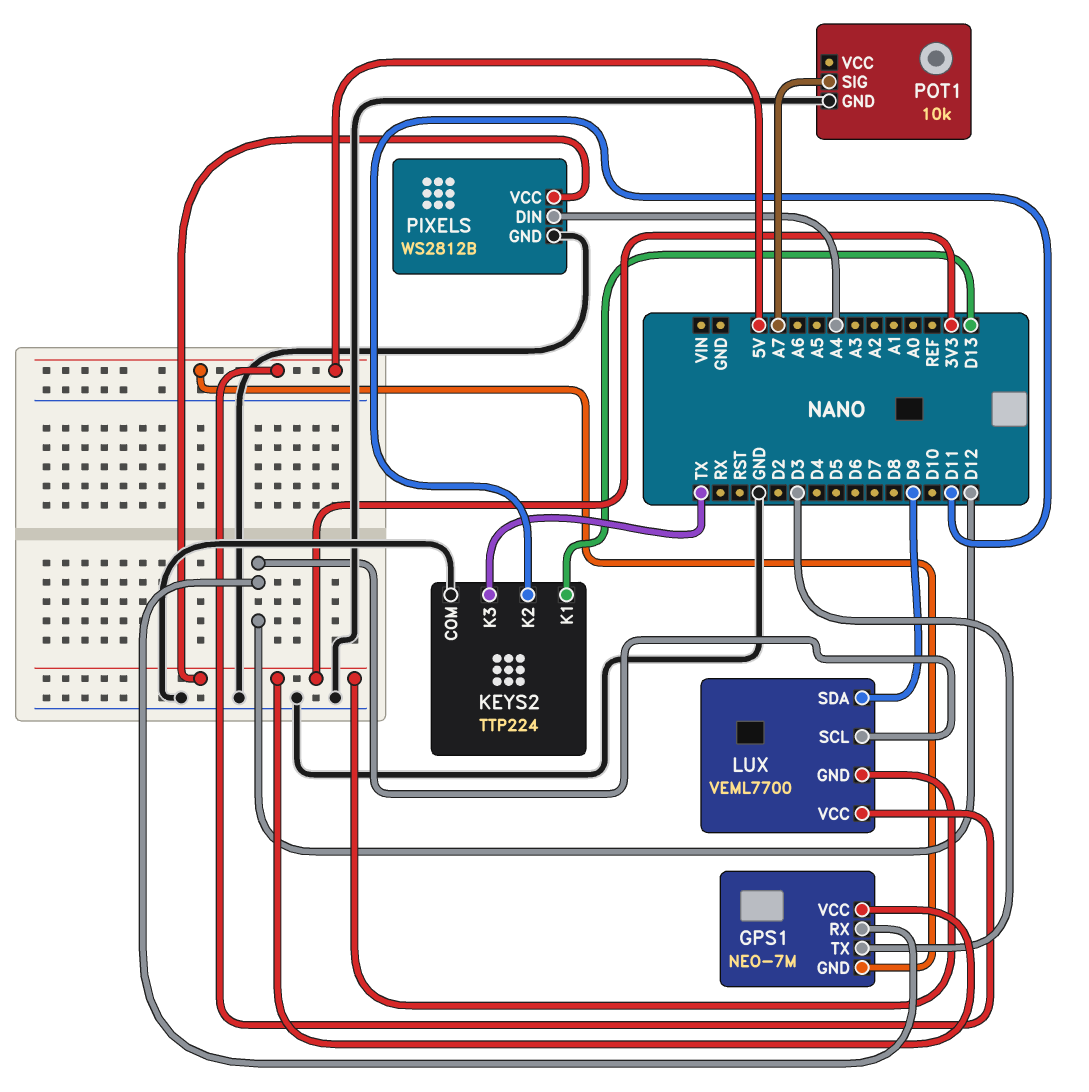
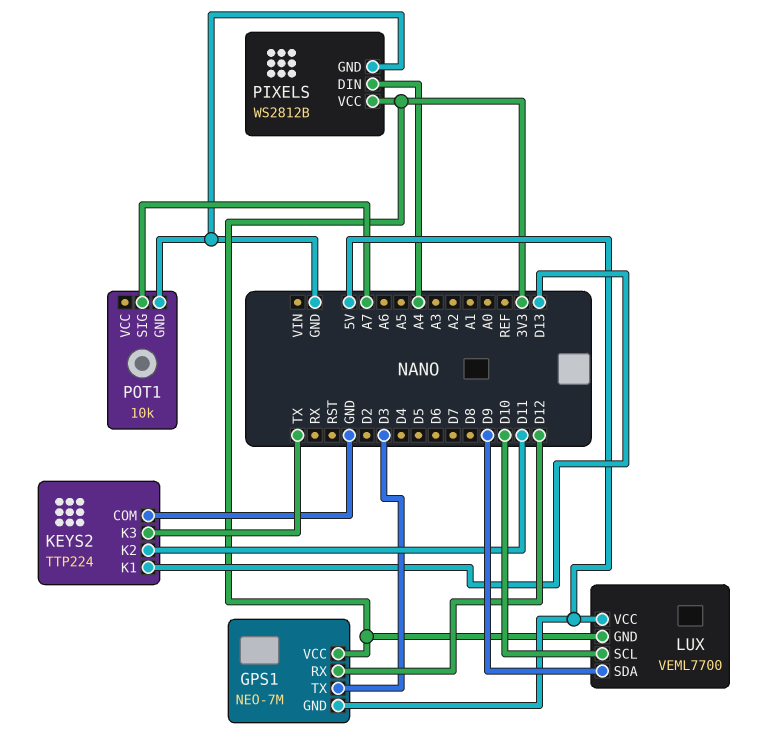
LUX pin SCL: D12 -> D10

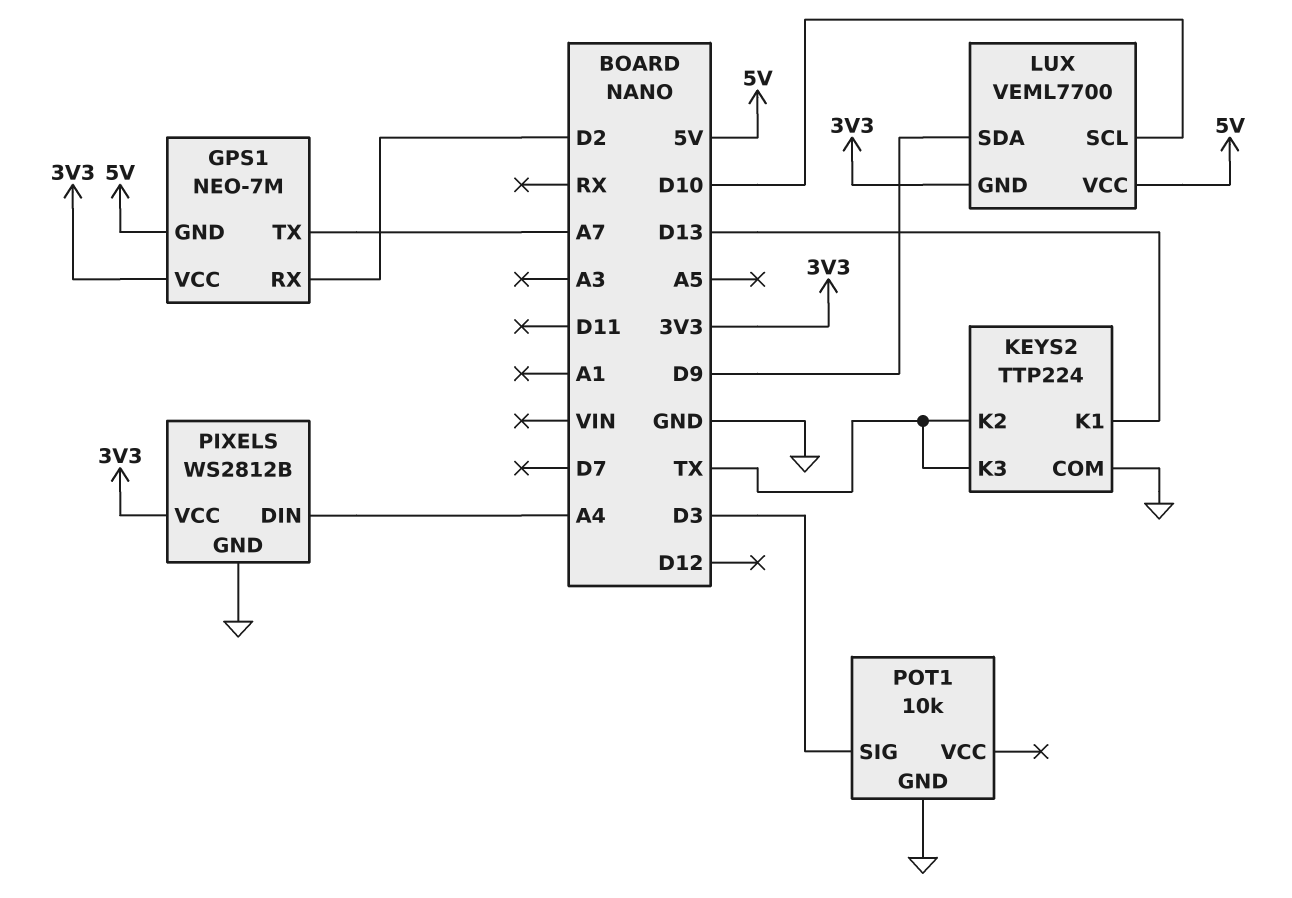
GPS1 pin RX: D12 -> D2
GPS1 pin TX: D3 -> A7
KEYS2 pin K2: D11 -> TX
POT1 pin SIG: A7 -> D3

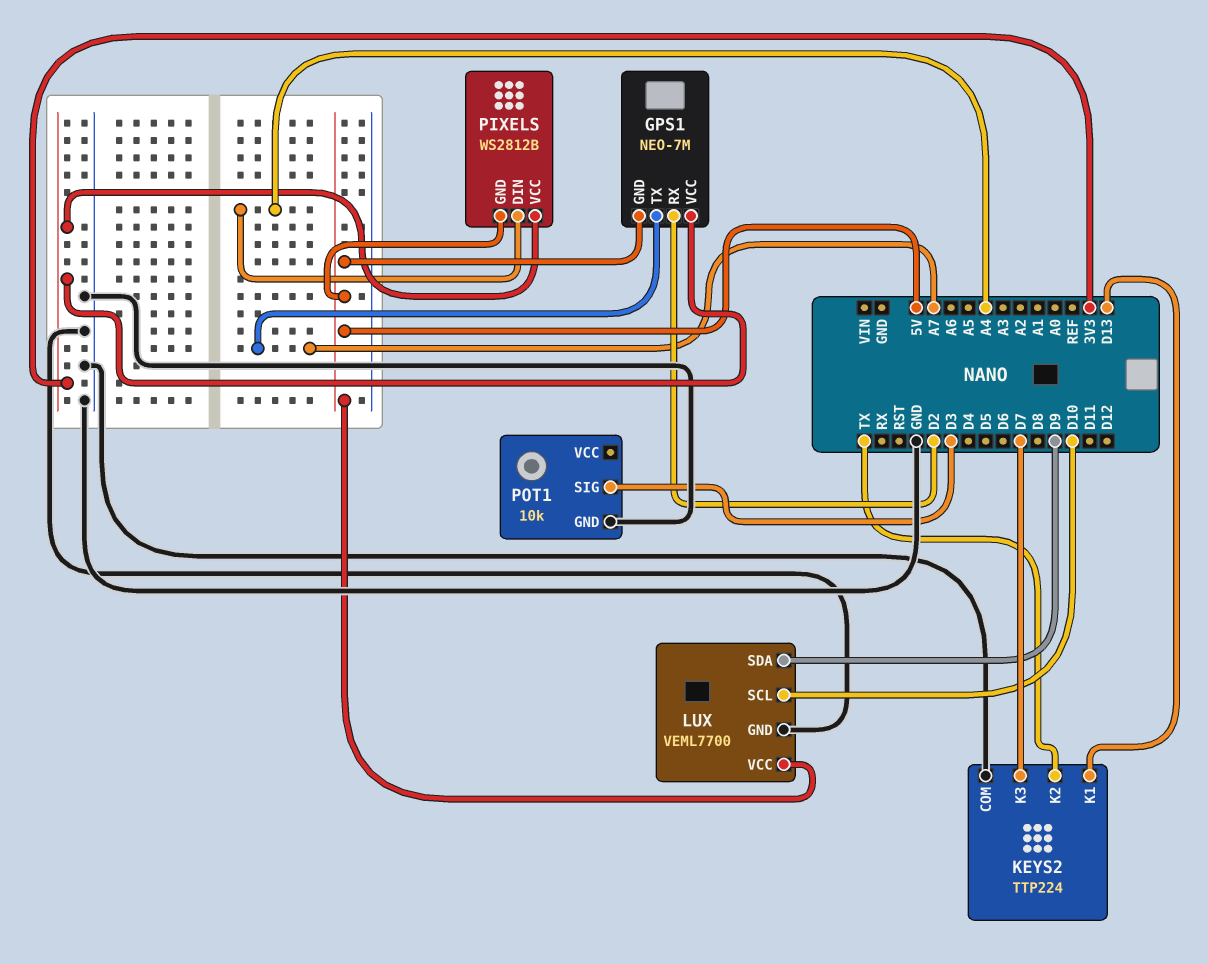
KEYS2 pin K3: TX -> D7
LUX pin GND: 3V3 -> GND
PIXELS pin GND: GND -> 5V

